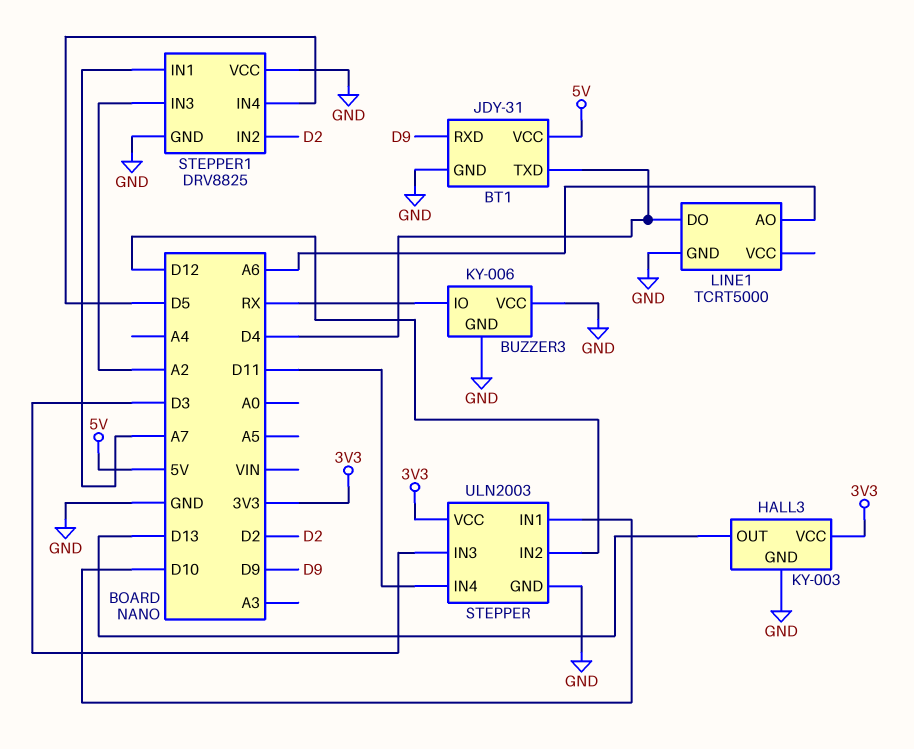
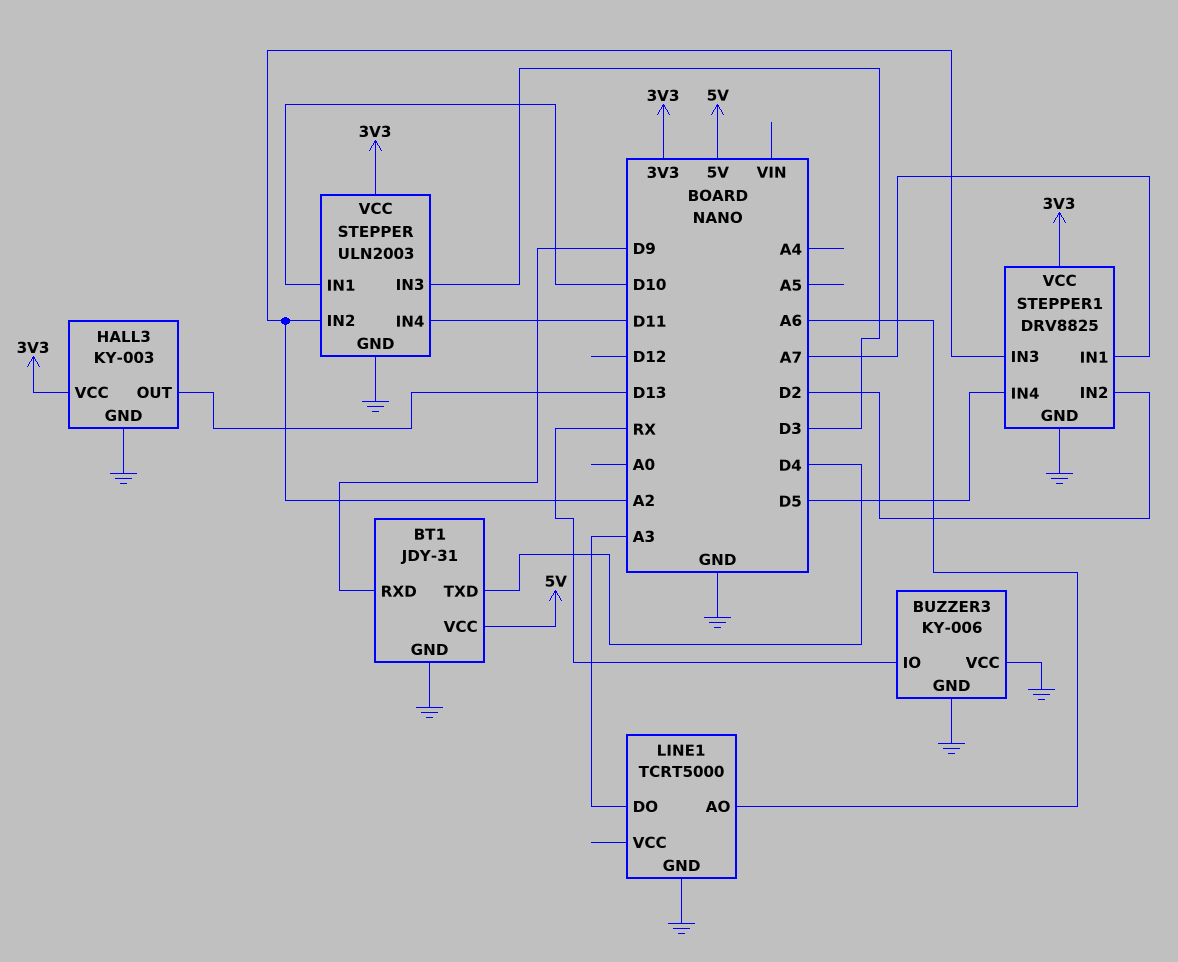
LINE1 pin DO: D4 -> A3
STEPPER pin IN2: D12 -> A2
STEPPER1 pin VCC: GND -> 3V3

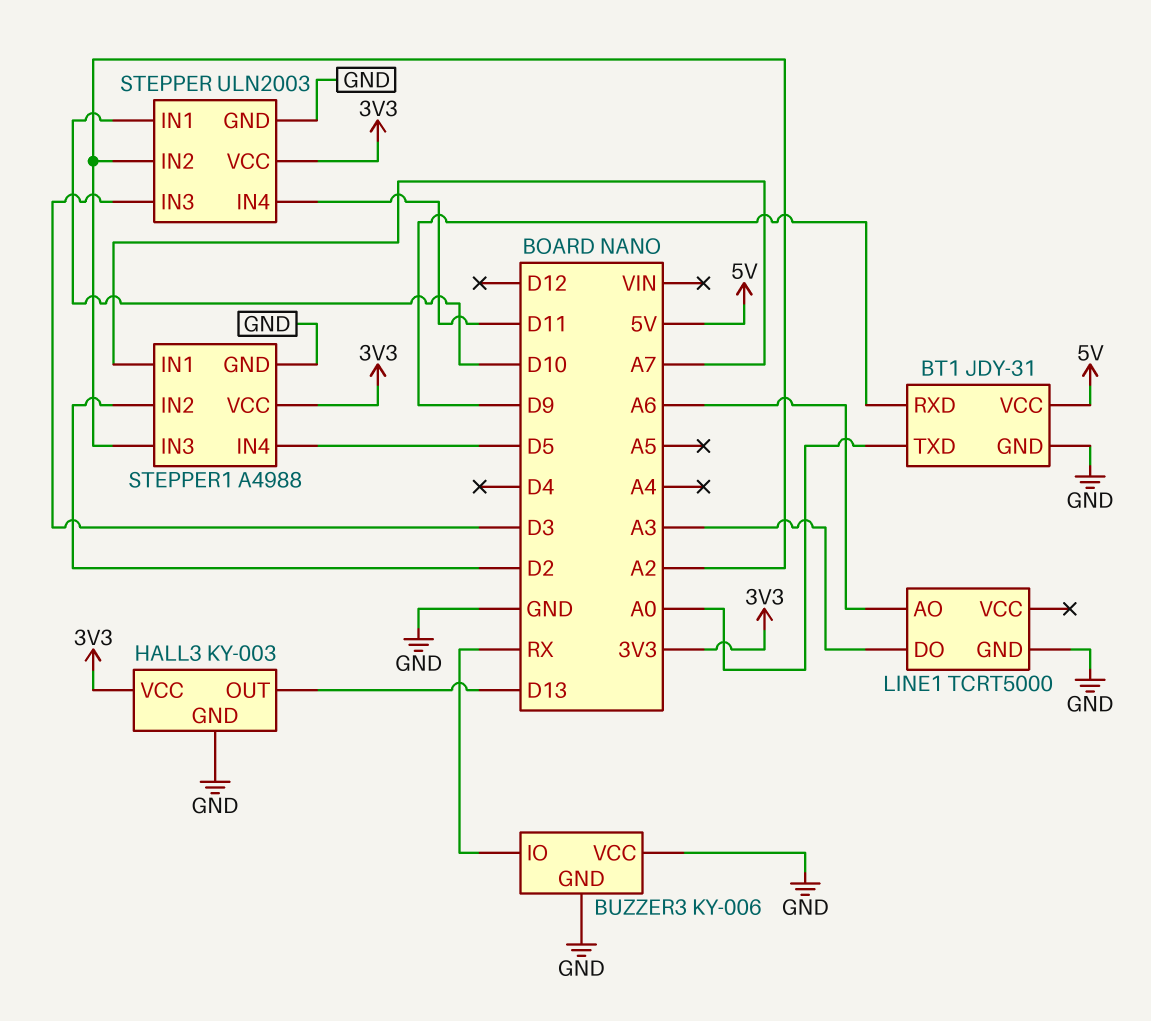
BT1 pin TXD: D4 -> A0
STEPPER1: DRV8825 -> A4988

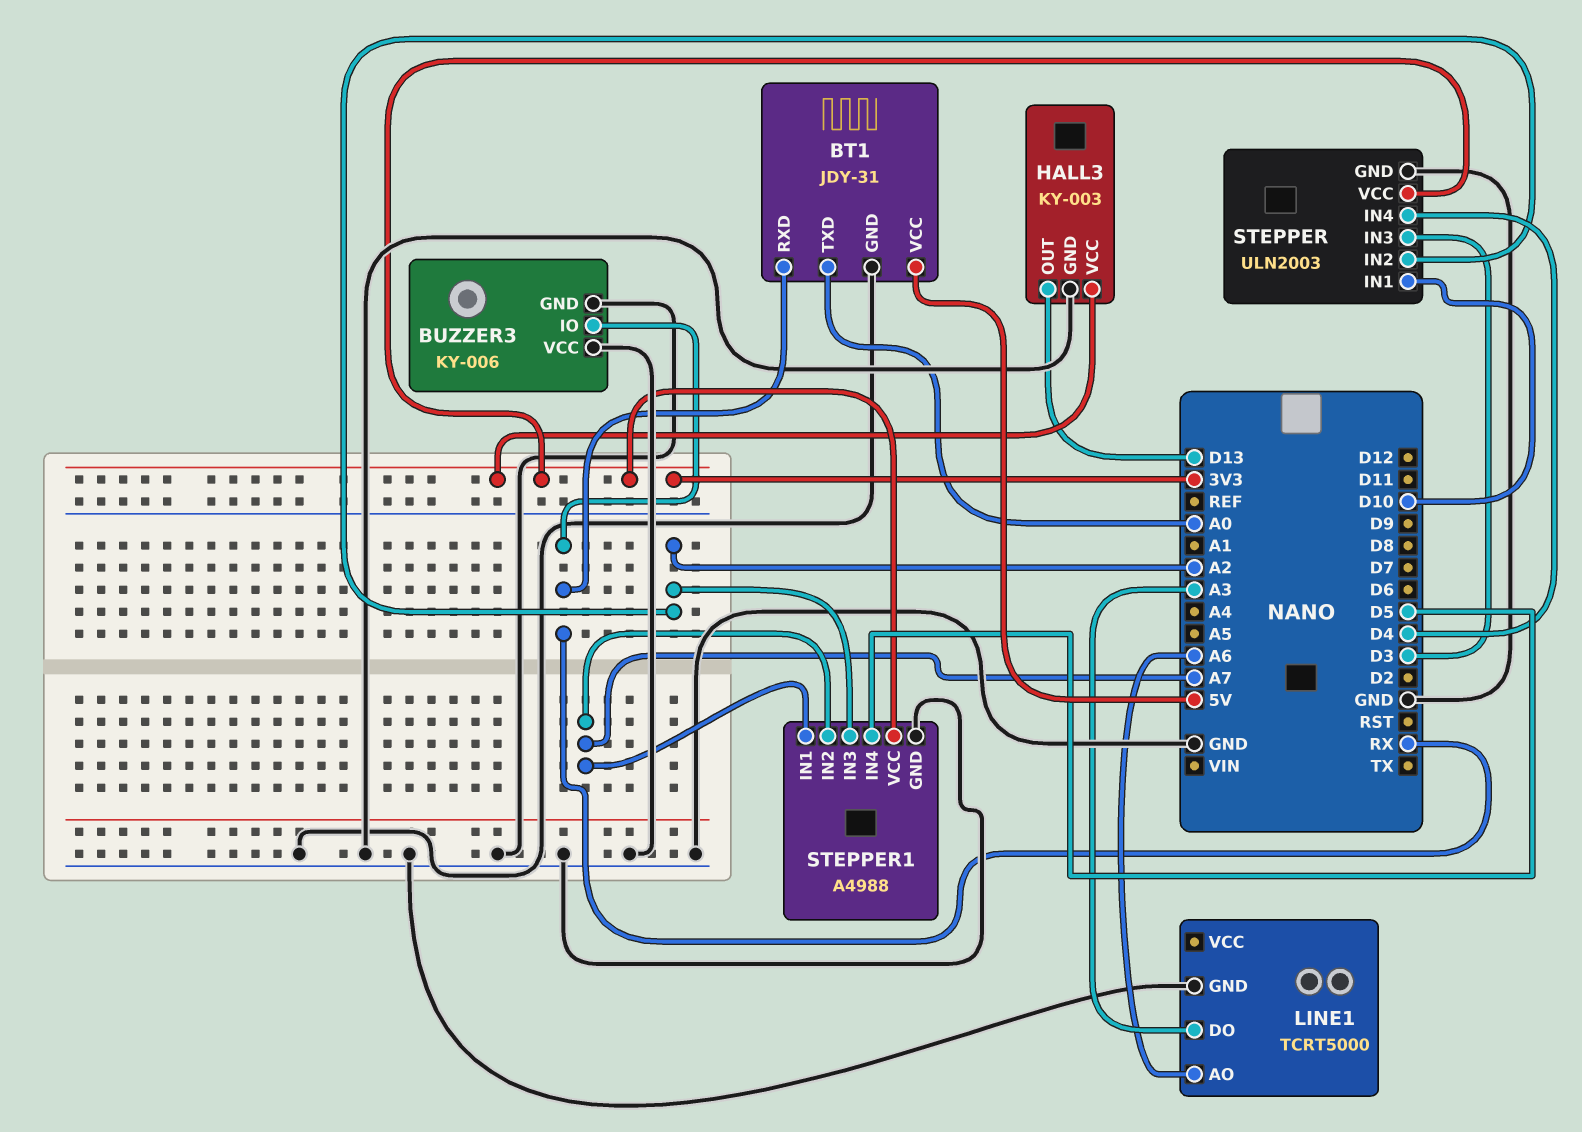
BT1 pin RXD: D9 -> RX
STEPPER pin IN4: D11 -> D4
STEPPER1 pin IN2: D2 -> A7

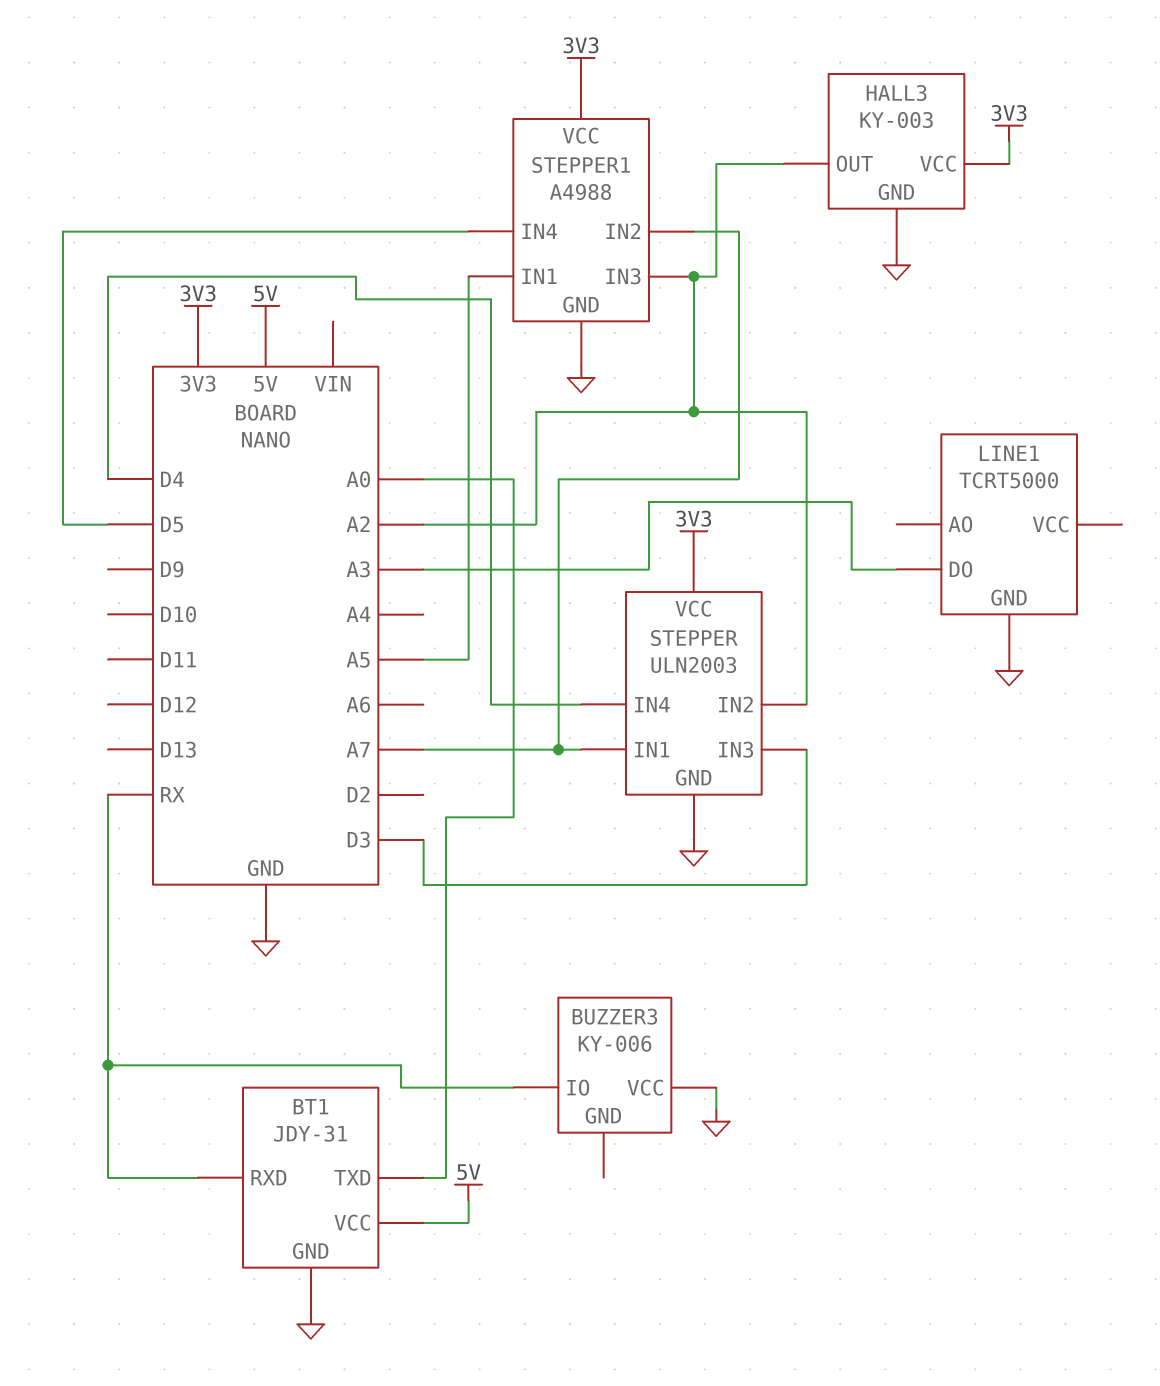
BUZZER3 pin GND: GND -> none
HALL3 pin OUT: D13 -> A2
LINE1 pin AO: A6 -> none
STEPPER pin IN1: D10 -> A7
STEPPER1 pin IN1: A7 -> A5

